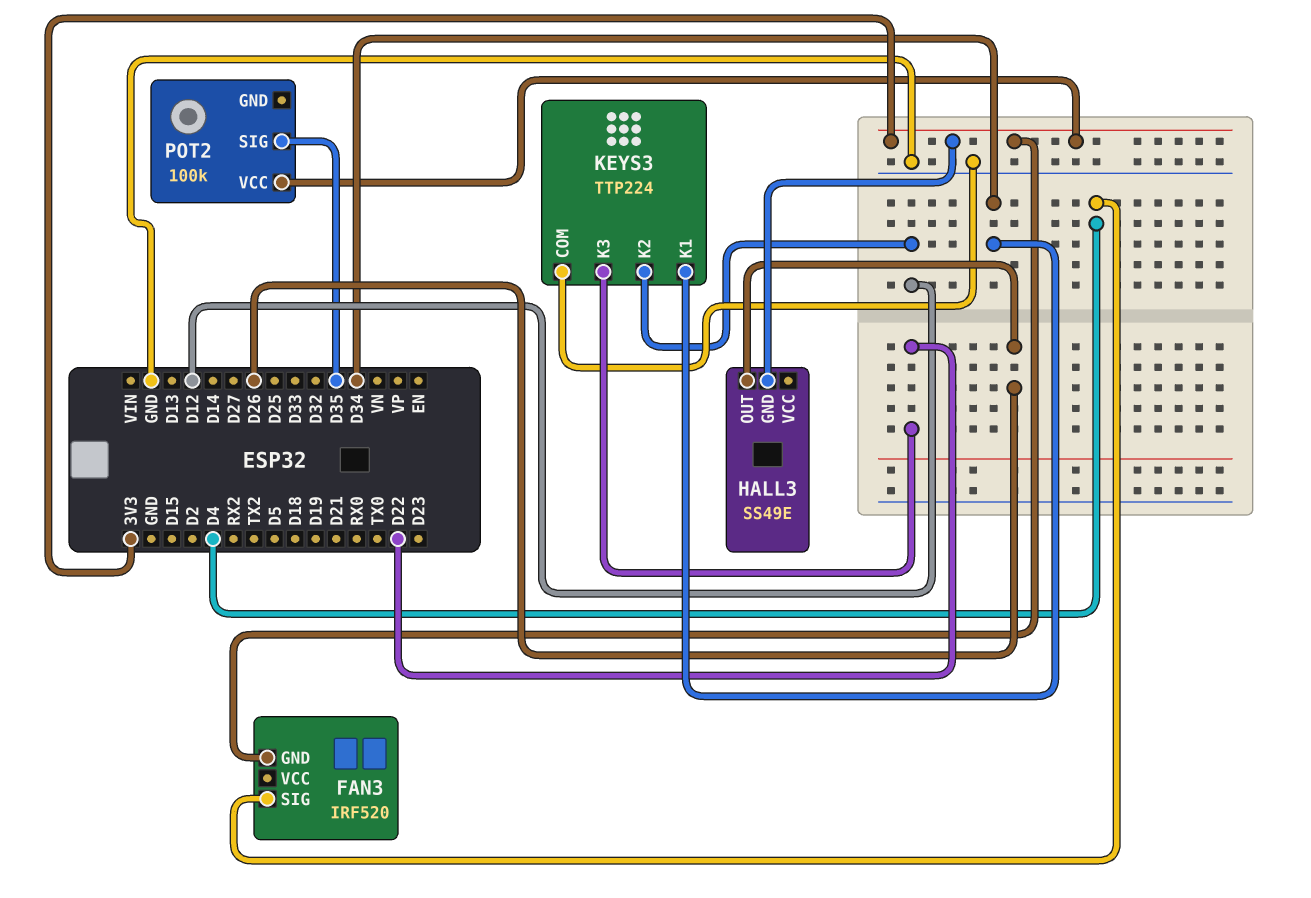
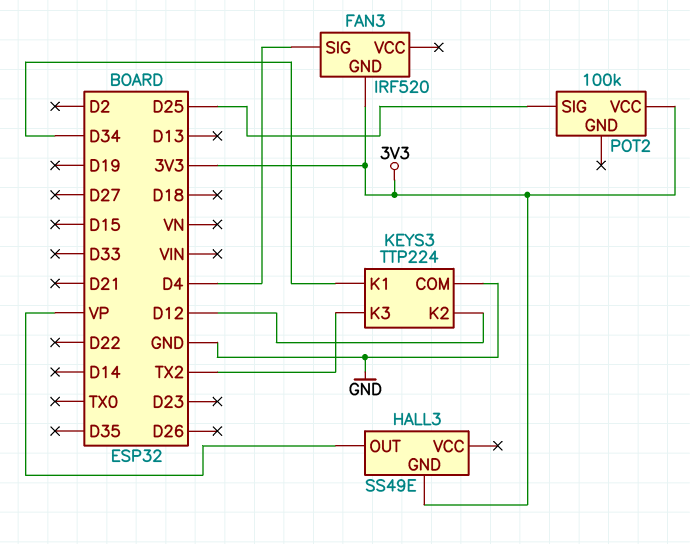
HALL3 pin OUT: D26 -> VP
KEYS3 pin K3: D22 -> TX2
POT2 pin SIG: D35 -> D25

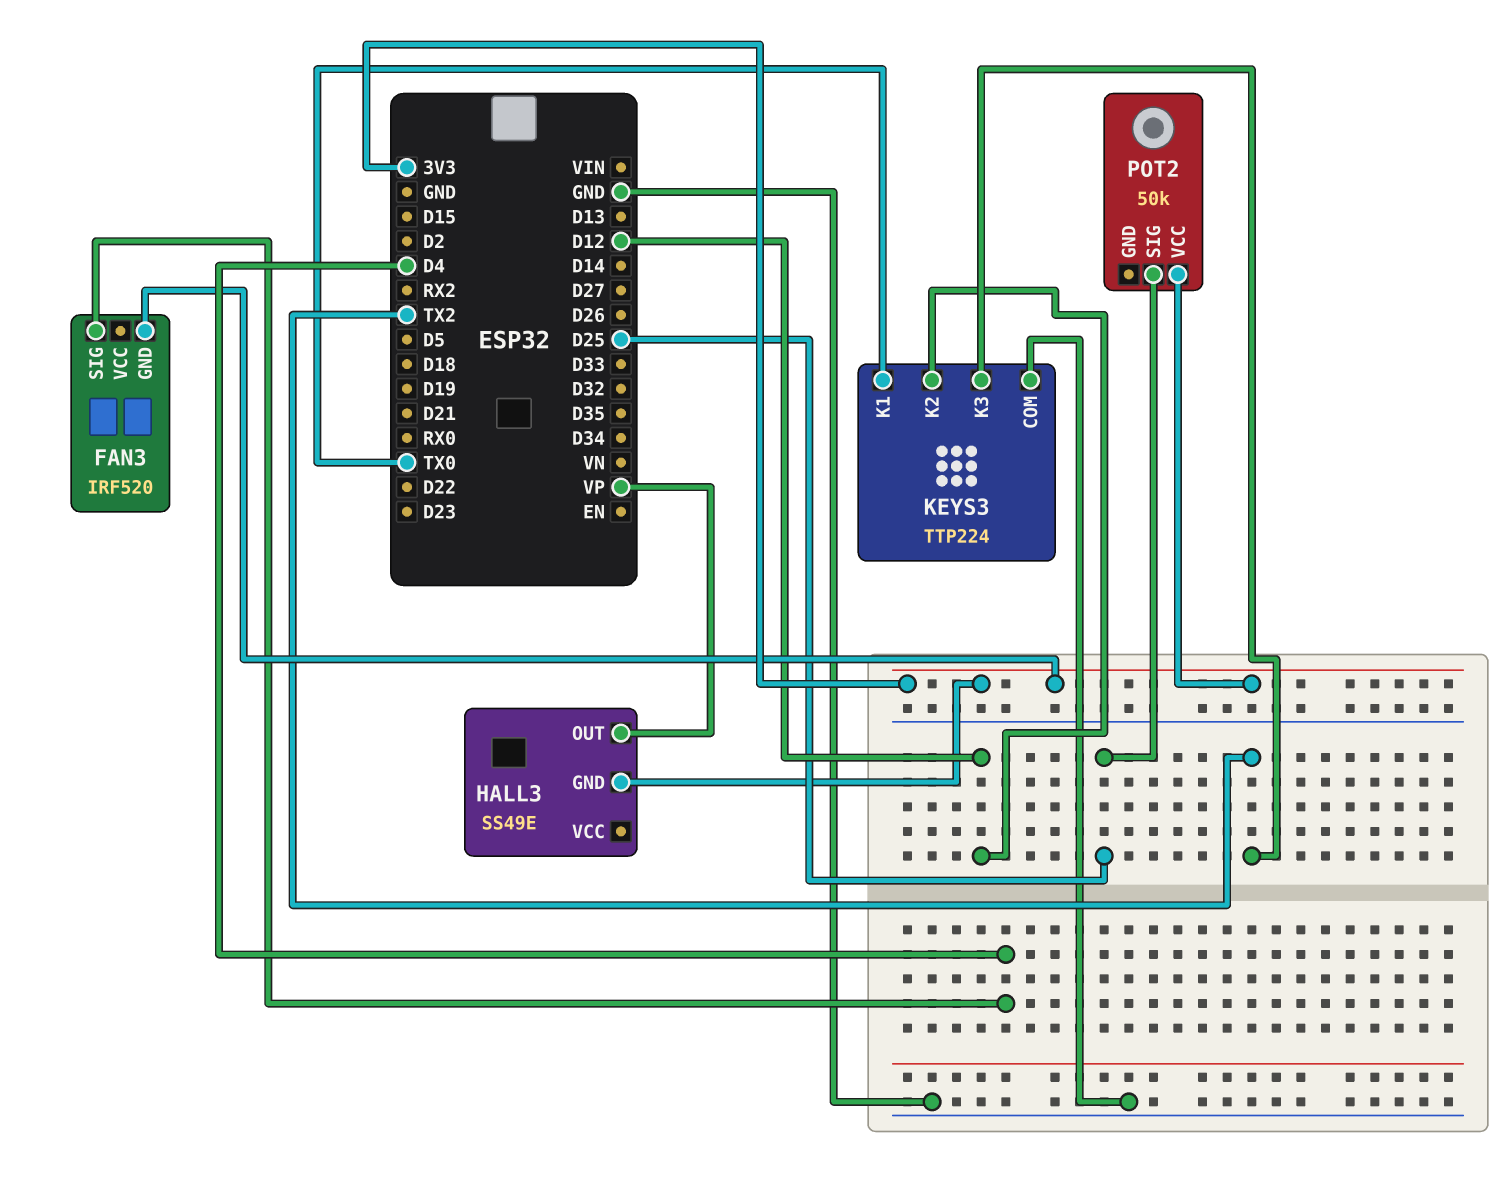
KEYS3 pin K1: D34 -> TX0
POT2: 100k -> 50k

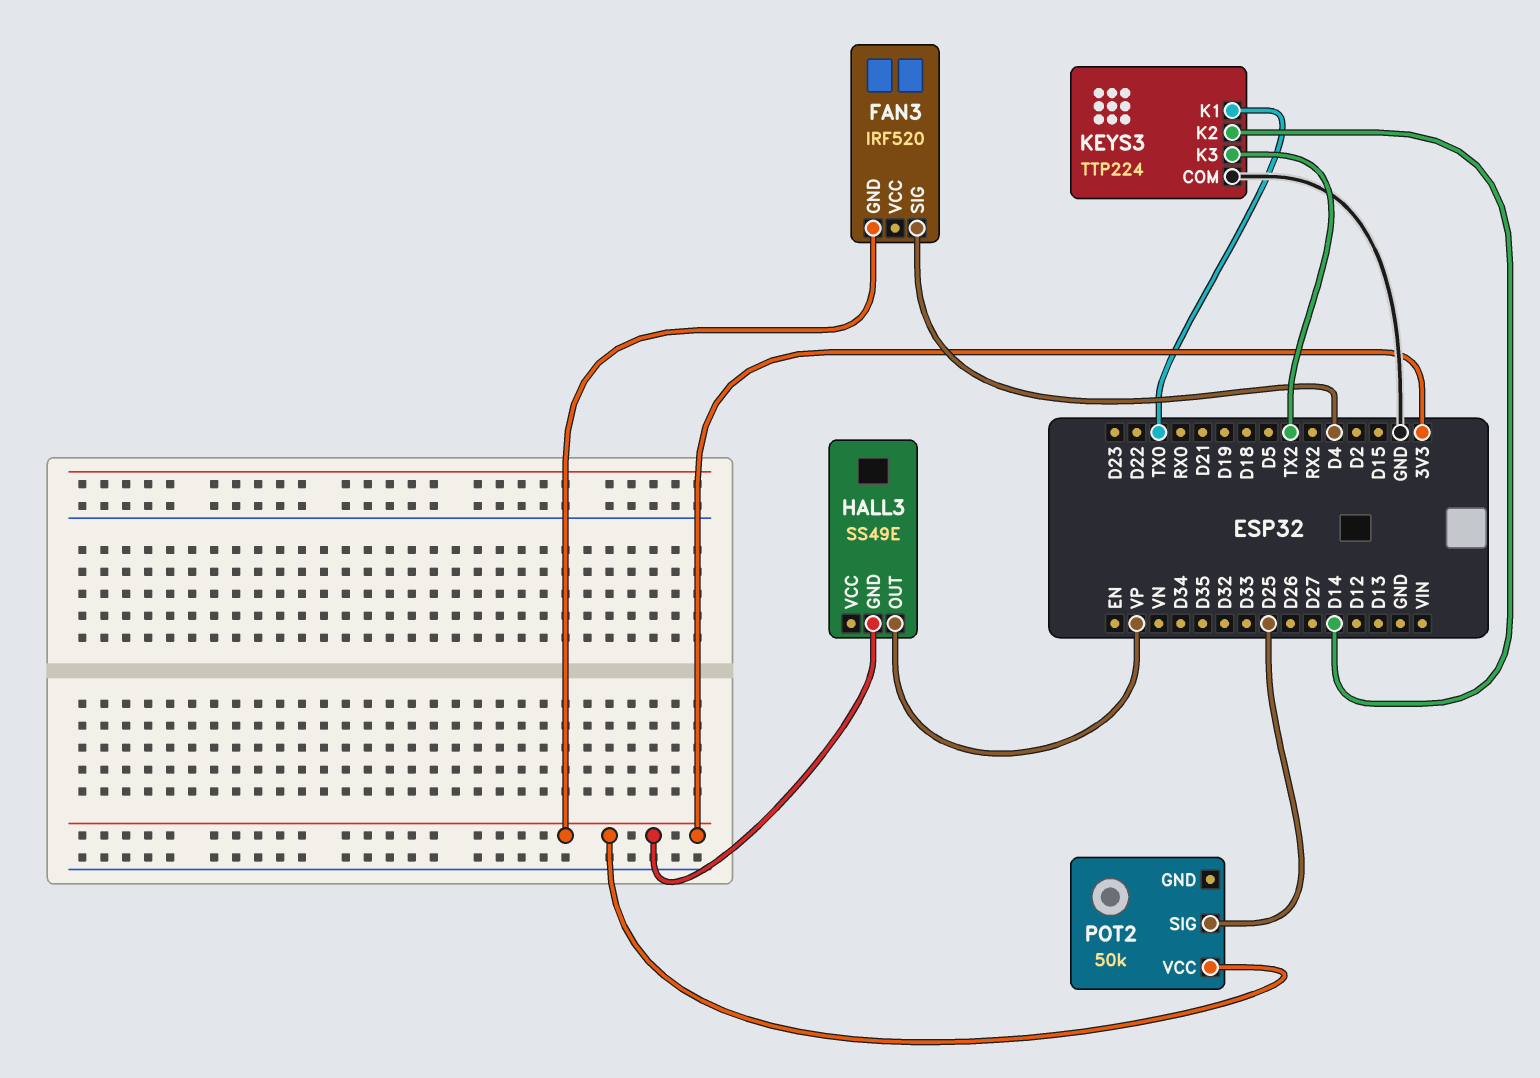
KEYS3 pin K2: D12 -> D14

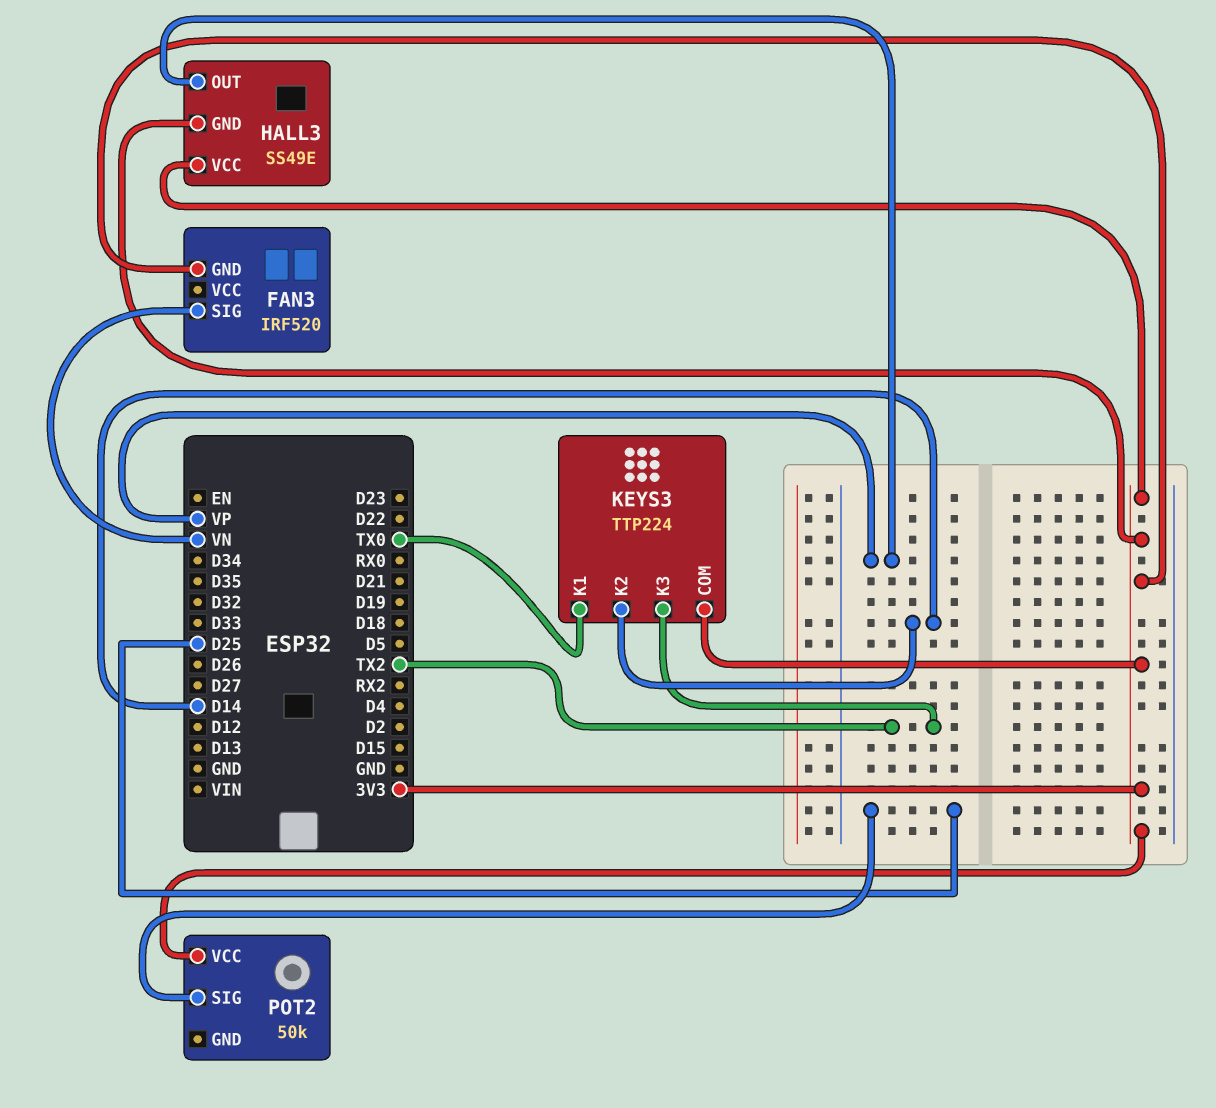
FAN3 pin SIG: D4 -> VN
HALL3 pin VCC: none -> 3V3
KEYS3 pin COM: GND -> 3V3

